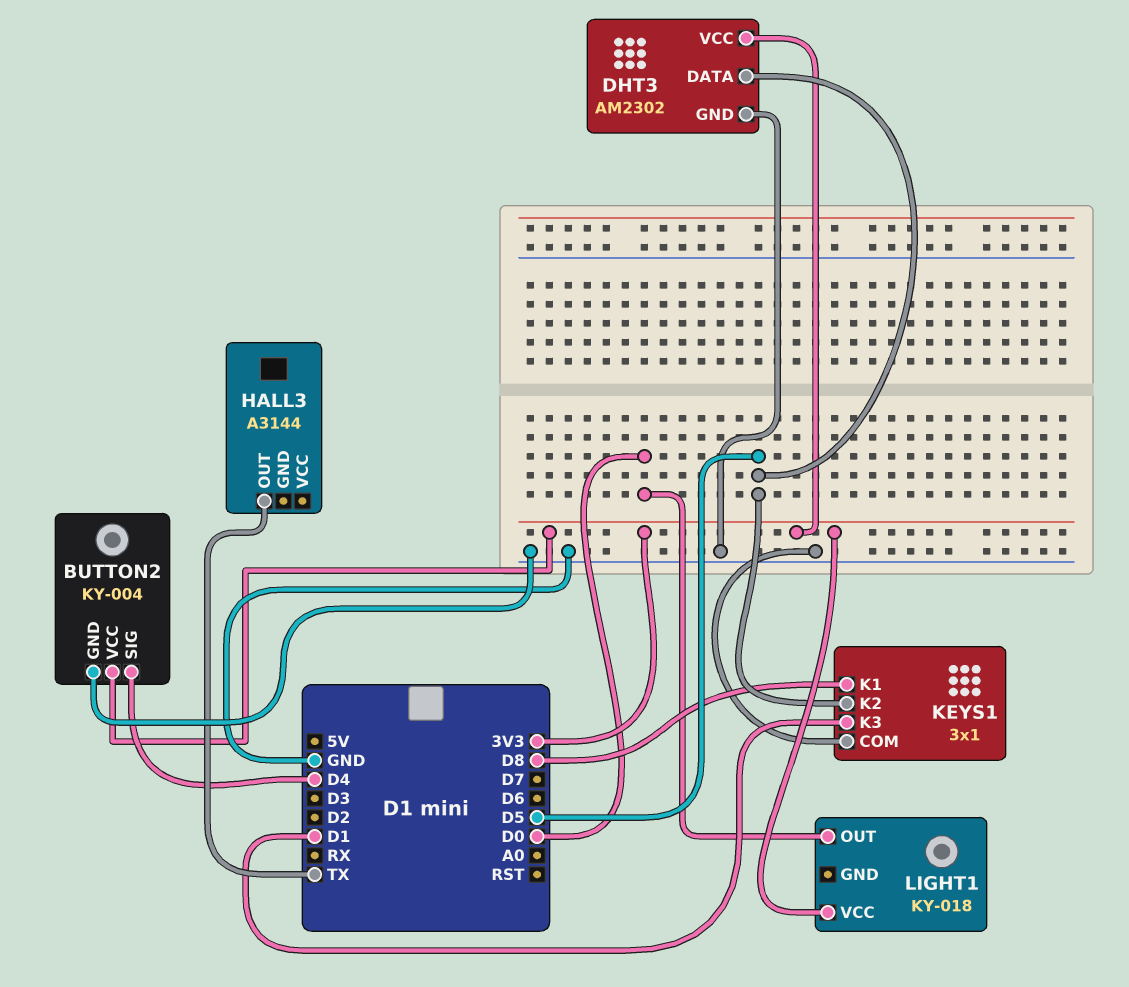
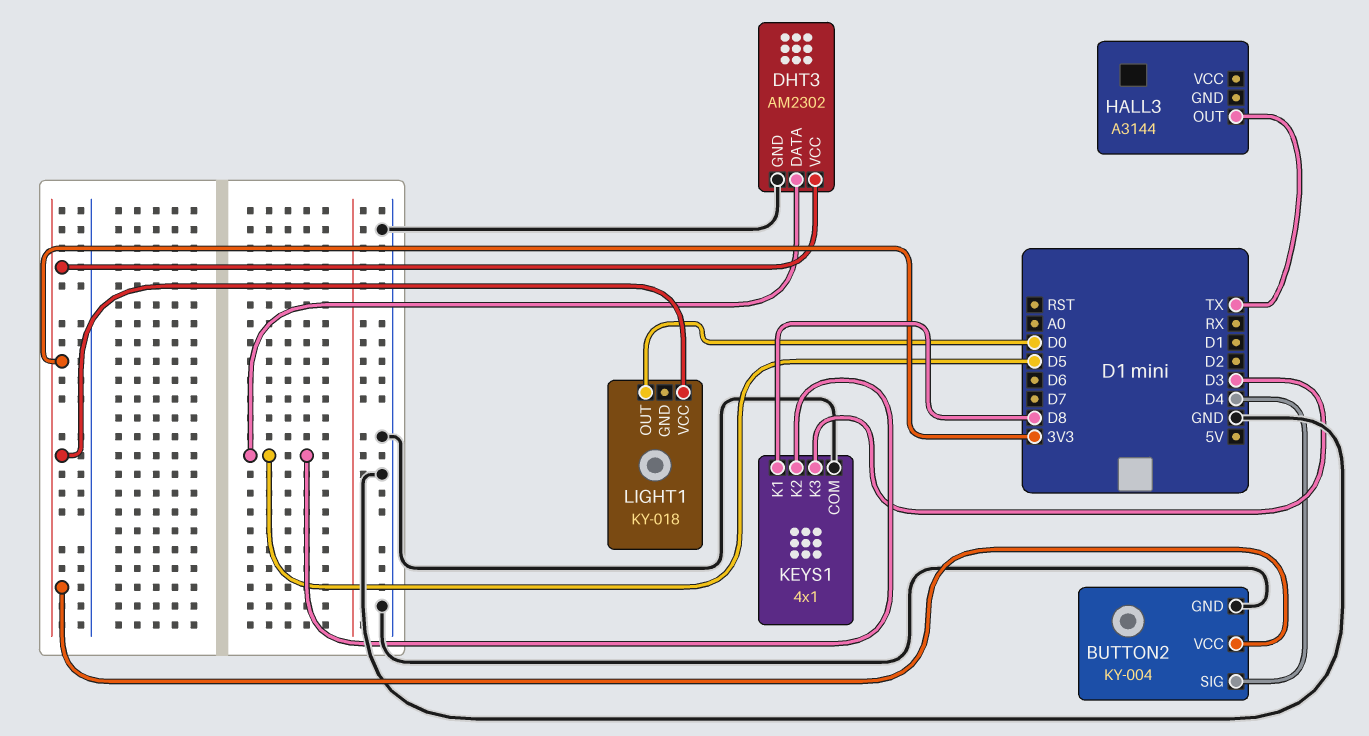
KEYS1: 3x1 -> 4x1
KEYS1 pin K3: D1 -> D3

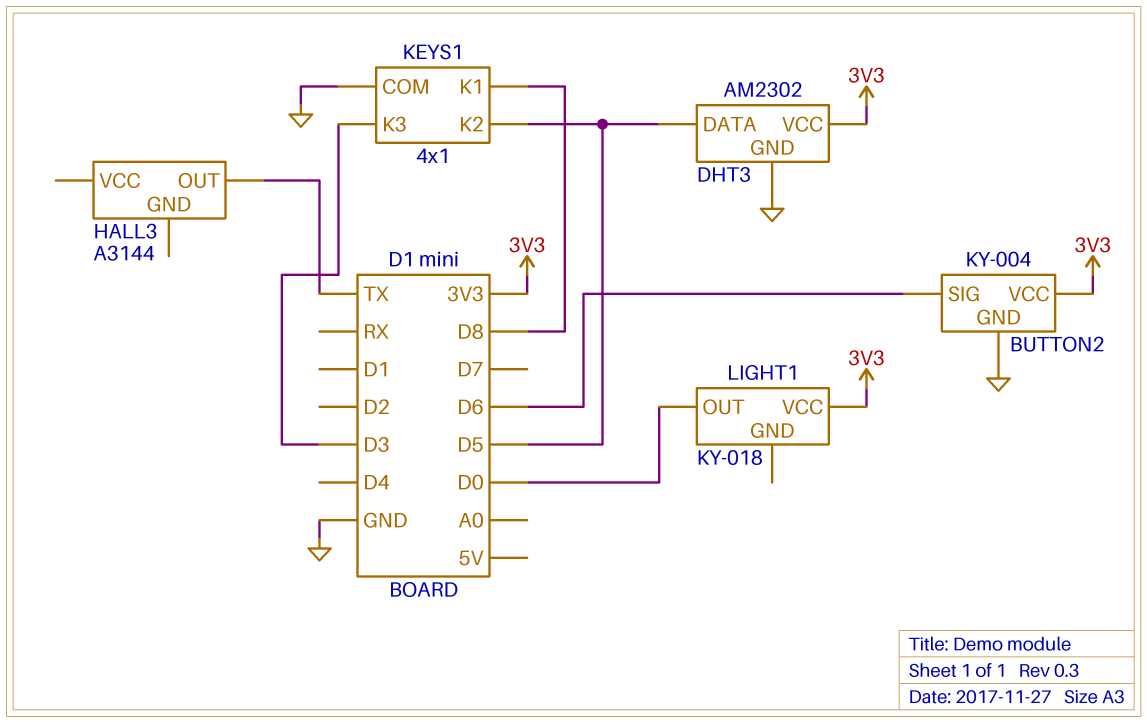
BUTTON2 pin SIG: D4 -> D6

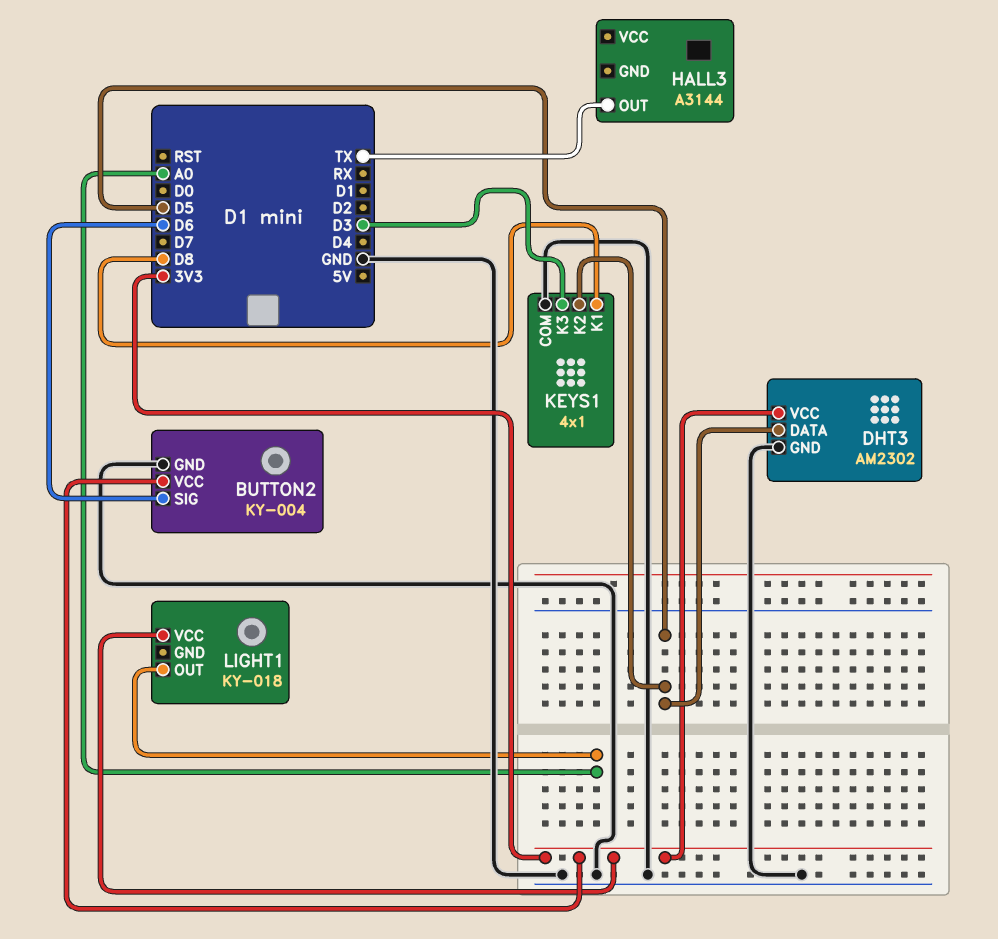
LIGHT1 pin OUT: D0 -> A0

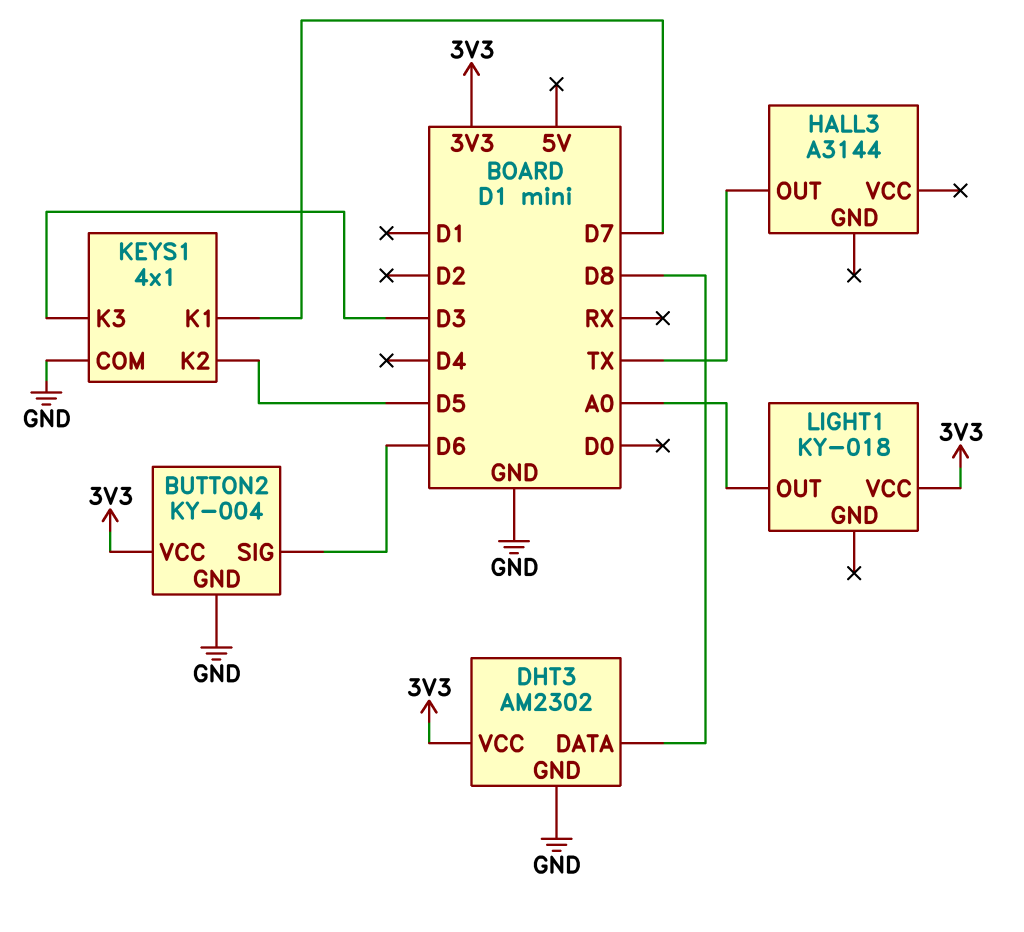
DHT3 pin DATA: D5 -> D8
KEYS1 pin K1: D8 -> D7

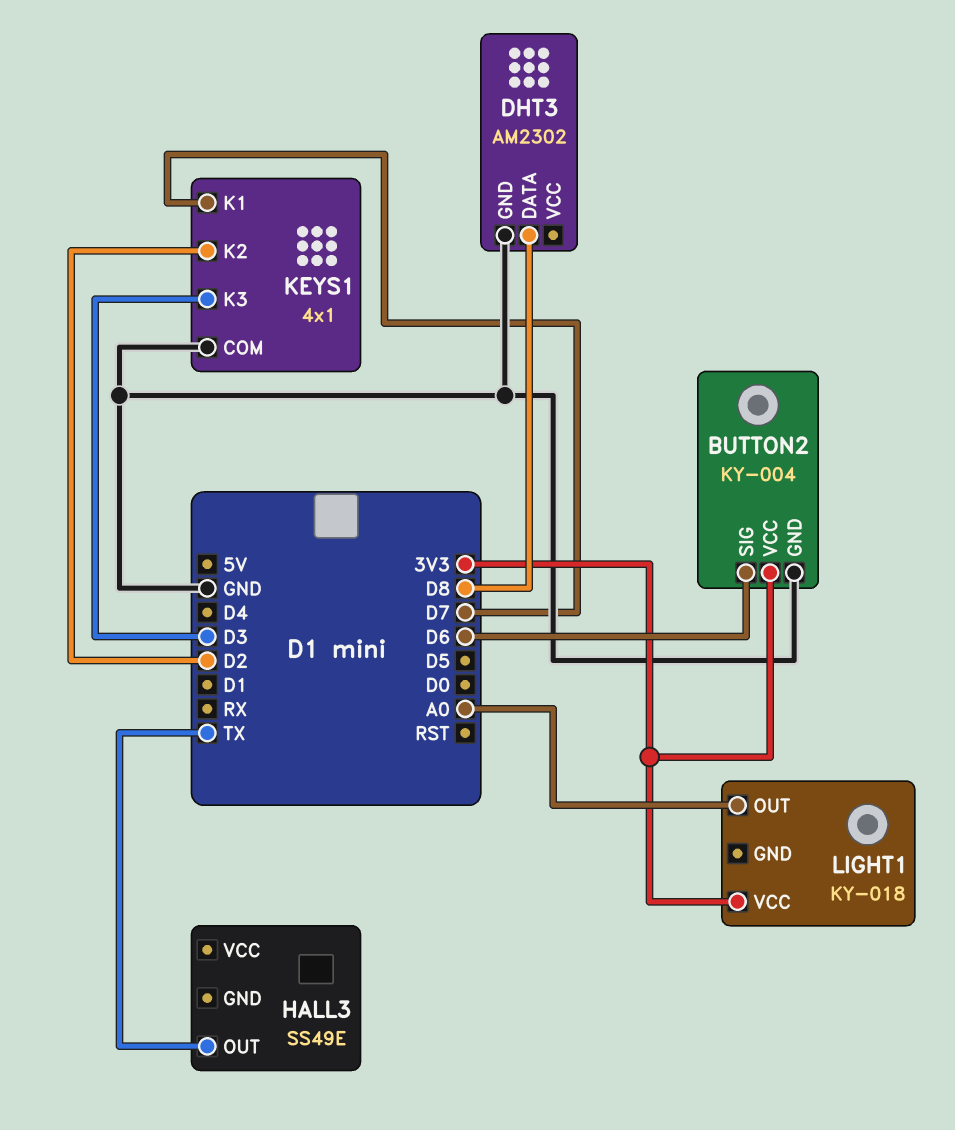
DHT3 pin VCC: 3V3 -> none
HALL3: A3144 -> SS49E
KEYS1 pin K2: D5 -> D2

